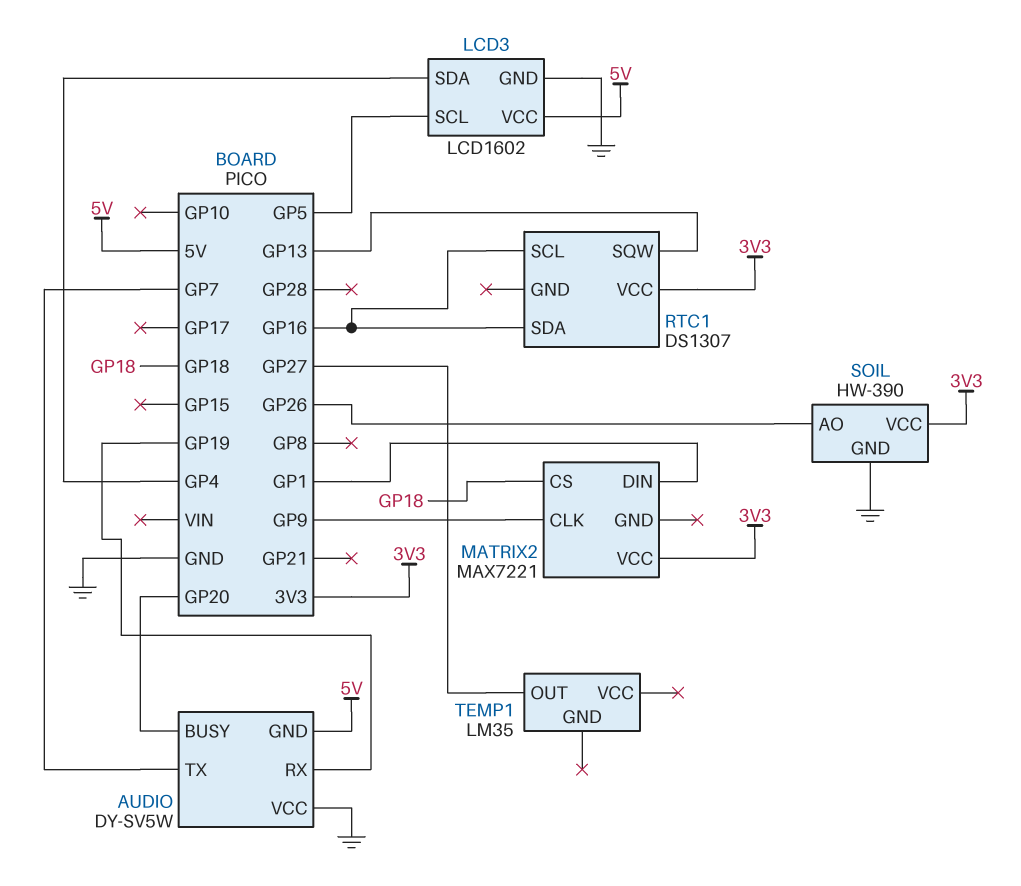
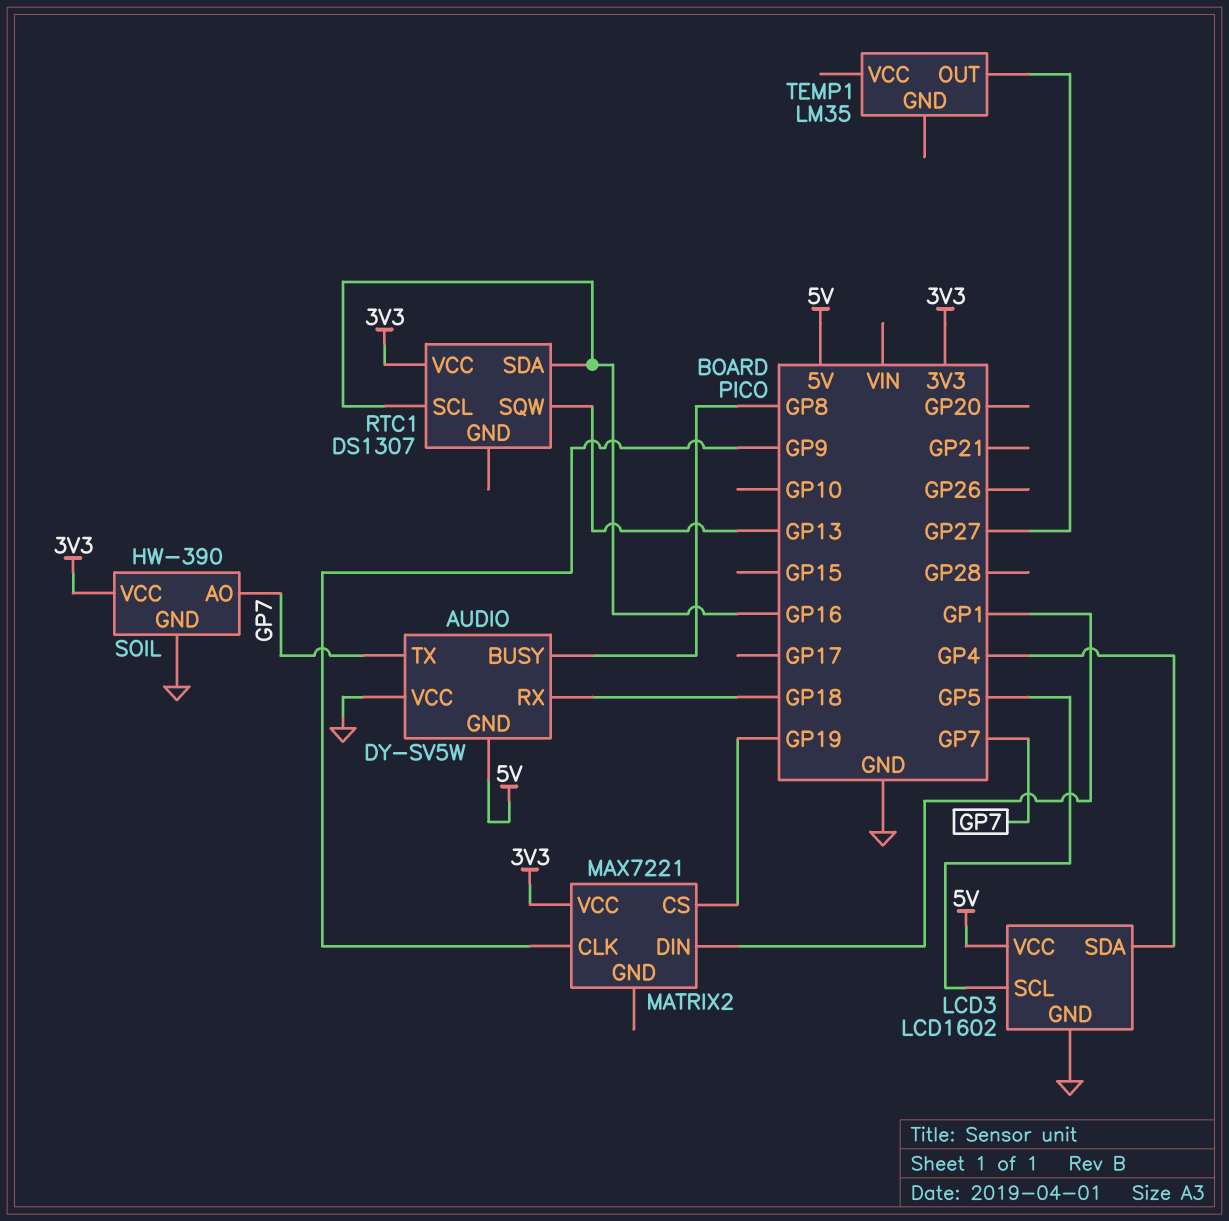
AUDIO pin BUSY: GP20 -> GP8
AUDIO pin RX: GP19 -> GP18
MATRIX2 pin CS: GP18 -> GP19
SOIL pin AO: GP26 -> GP7

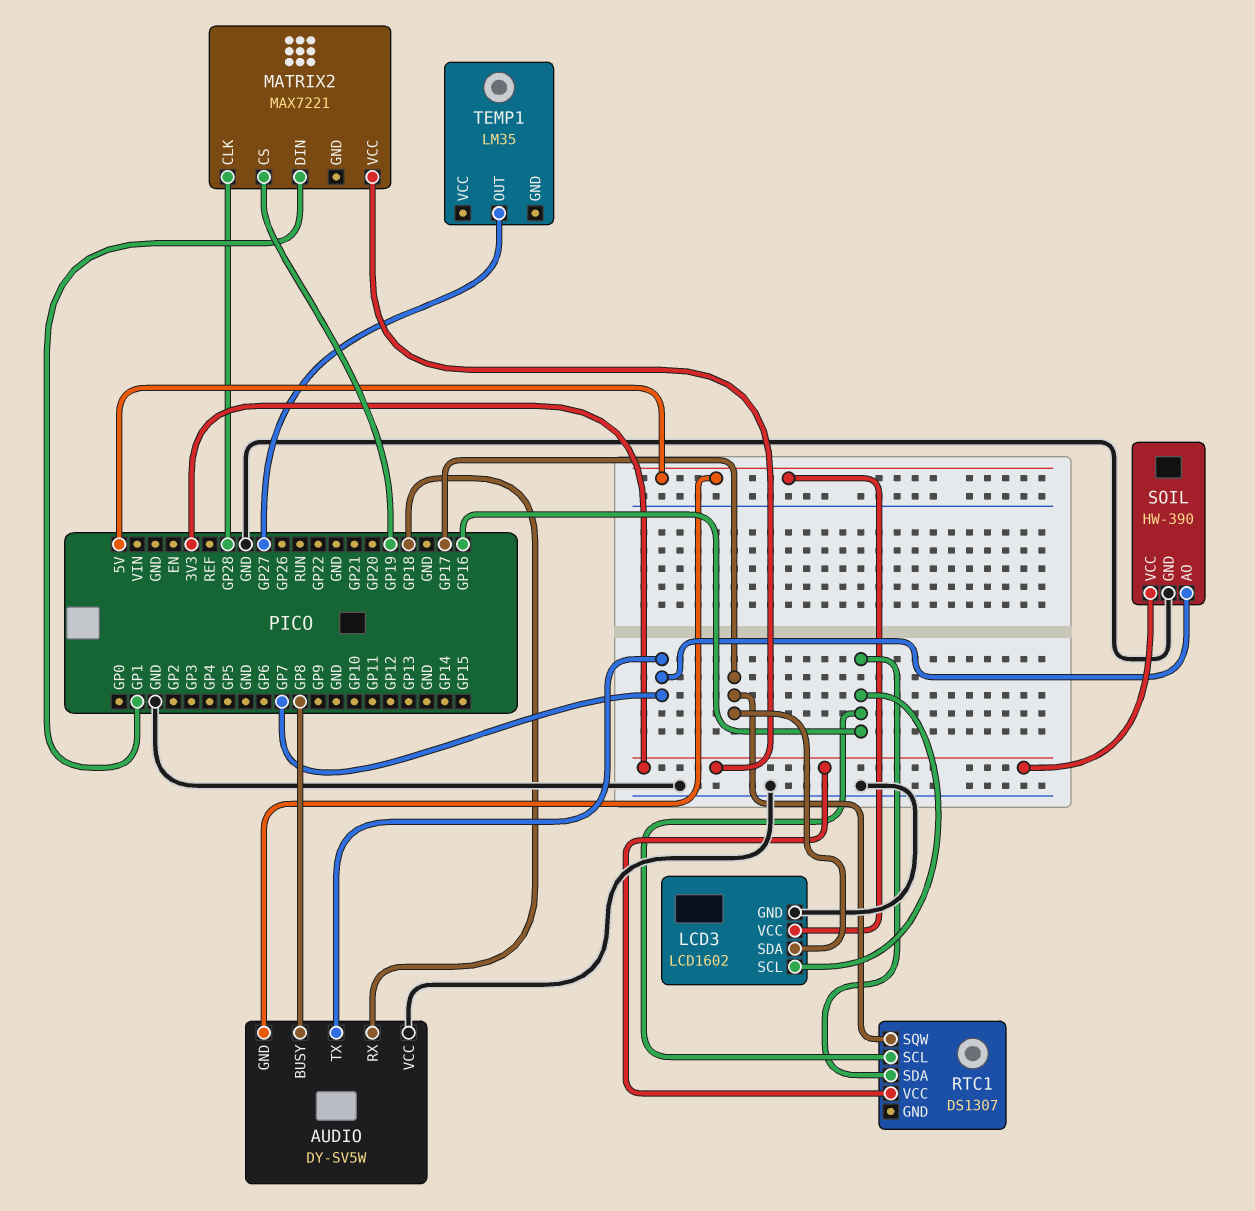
LCD3 pin SCL: GP5 -> GP16
LCD3 pin SDA: GP4 -> GP17
MATRIX2 pin CLK: GP9 -> GP28
RTC1 pin SQW: GP13 -> GP17

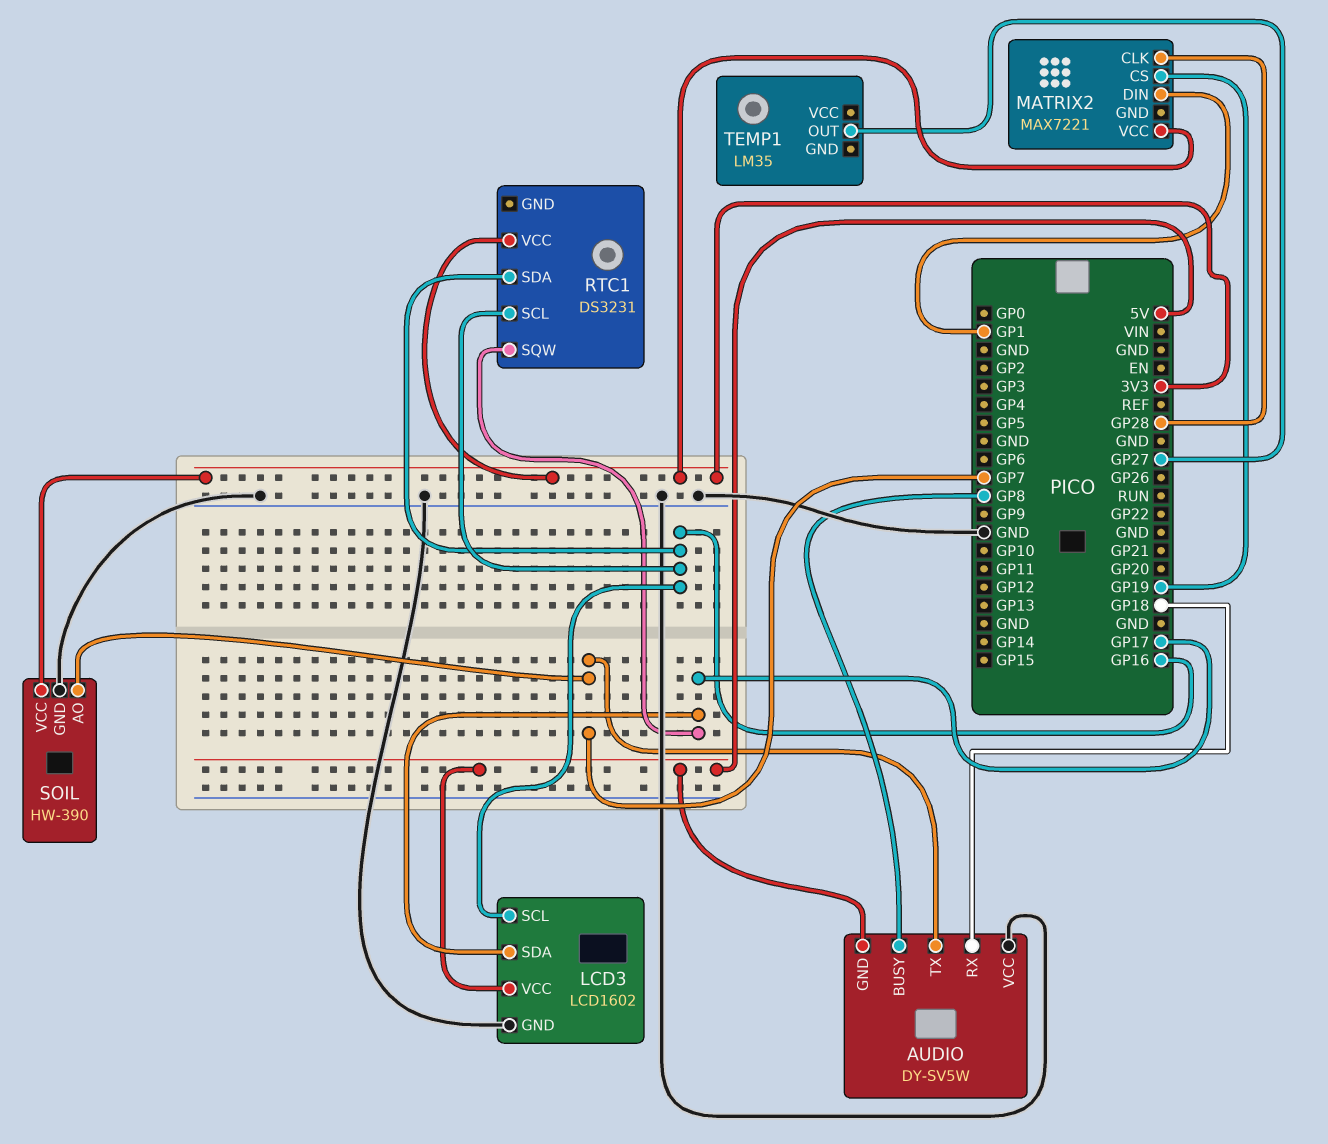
RTC1: DS1307 -> DS3231

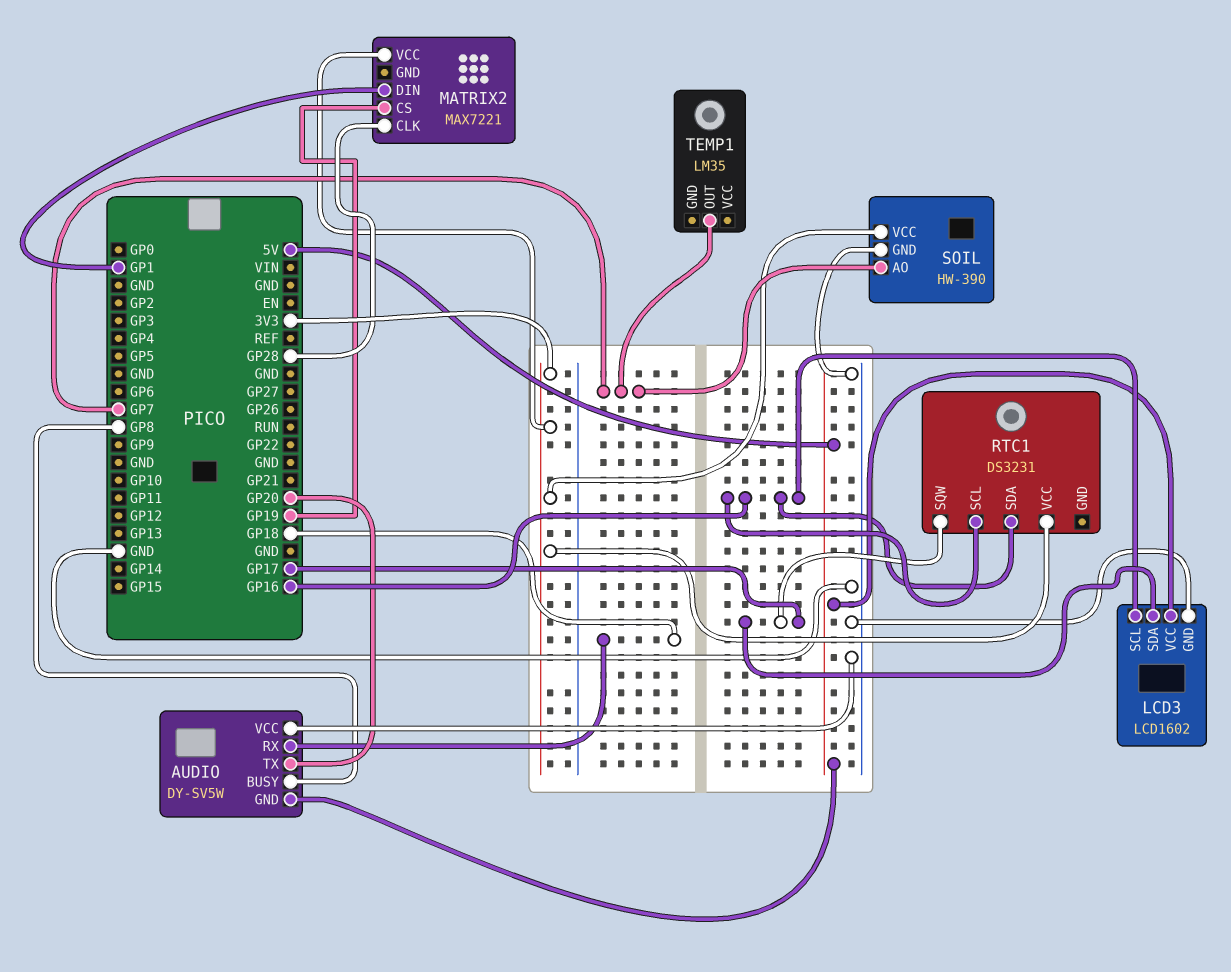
AUDIO pin TX: GP7 -> GP20
TEMP1 pin OUT: GP27 -> GP7

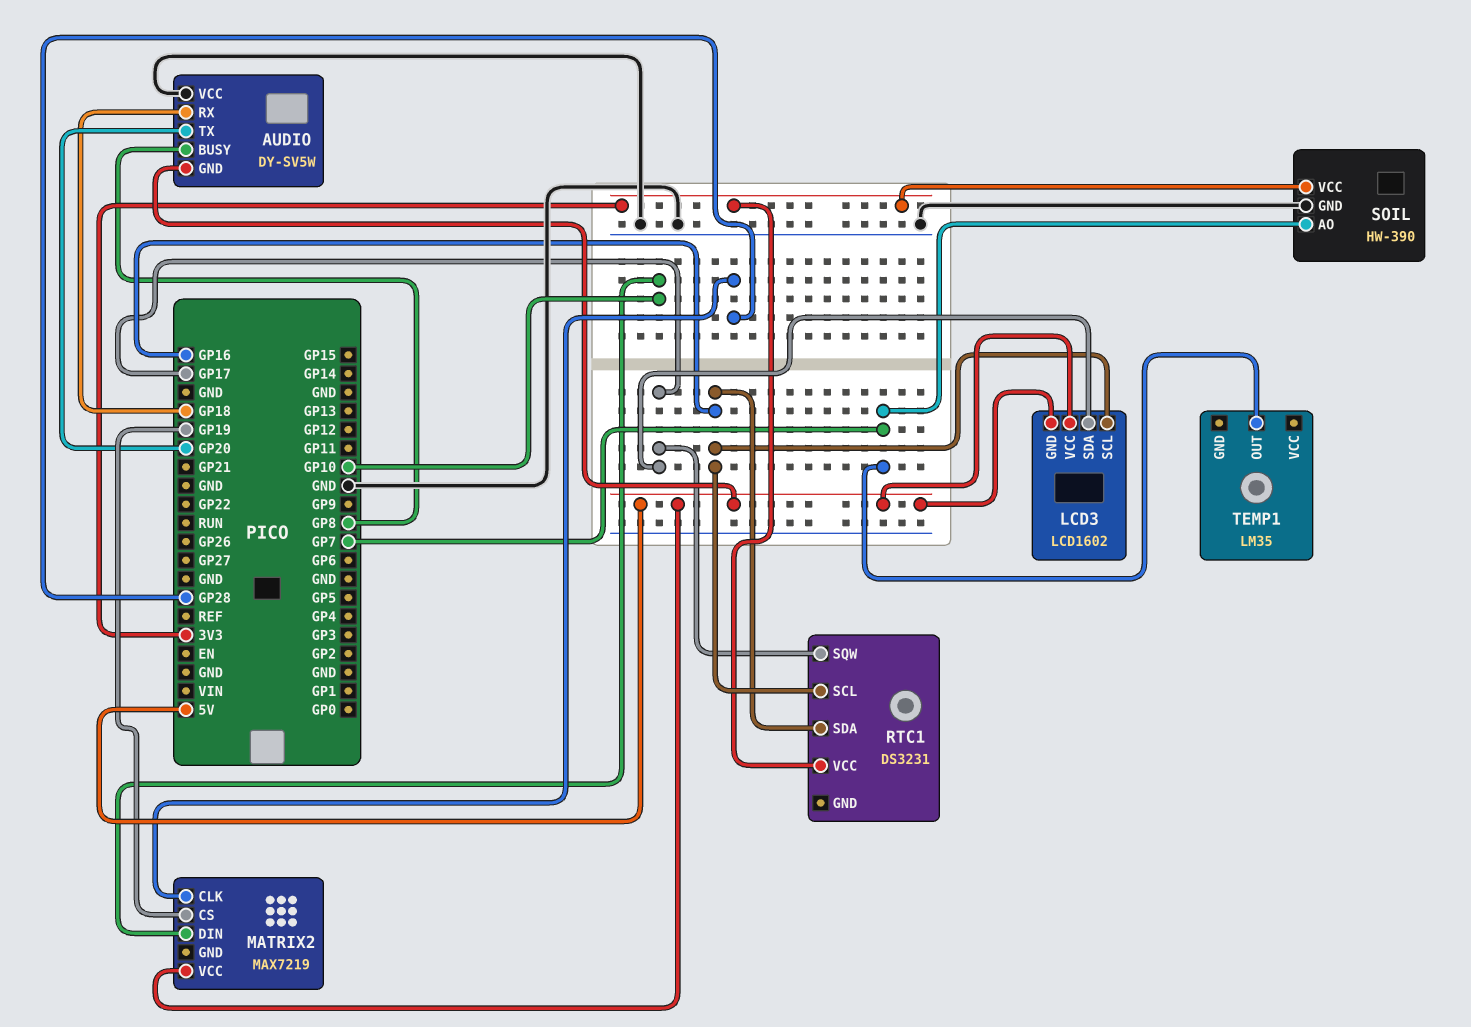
LCD3 pin GND: GND -> 5V
MATRIX2: MAX7221 -> MAX7219
MATRIX2 pin DIN: GP1 -> GP10
MATRIX2 pin VCC: 3V3 -> 5V

